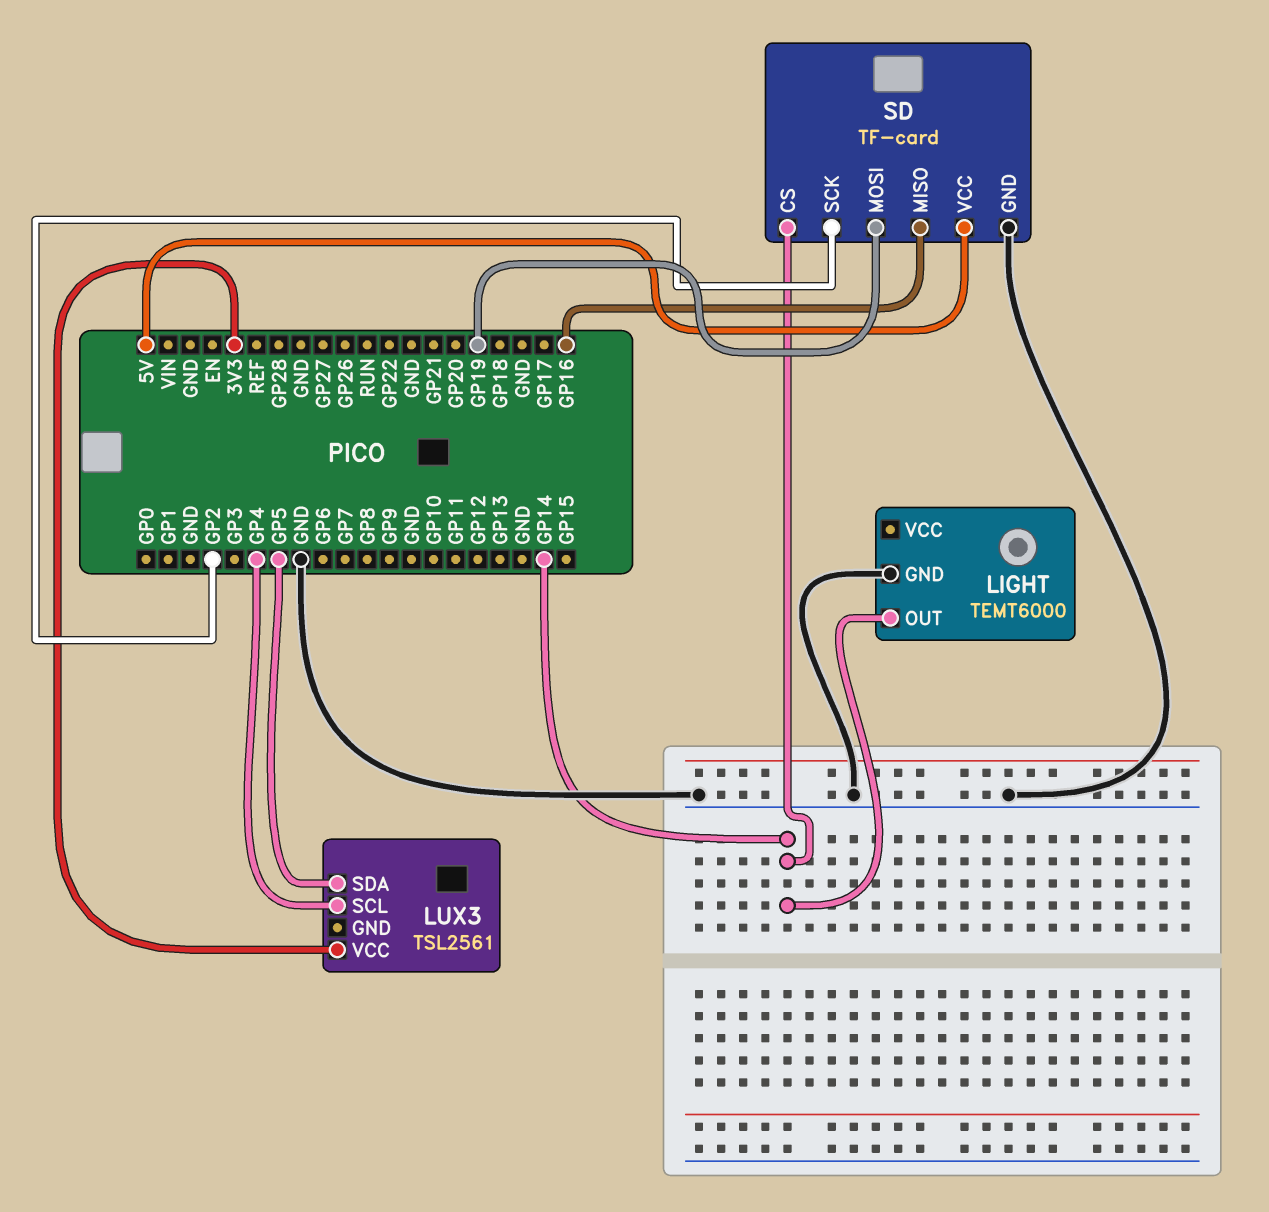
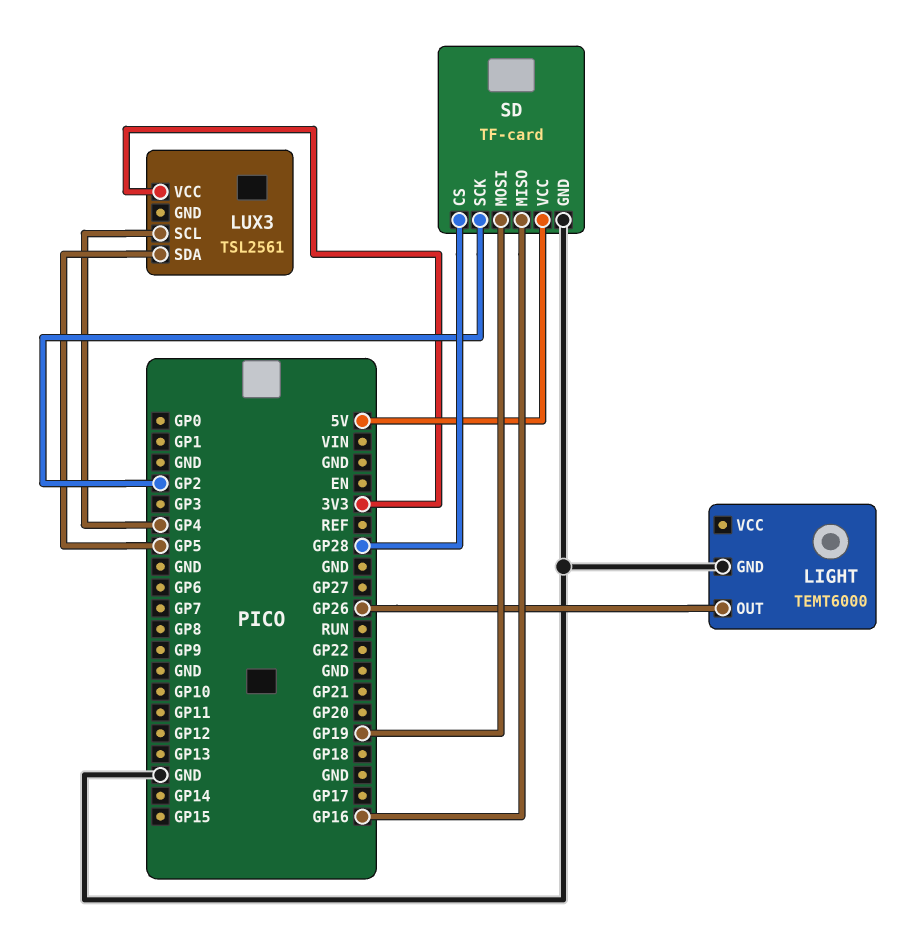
LIGHT pin OUT: GP14 -> GP26
SD pin CS: GP14 -> GP28

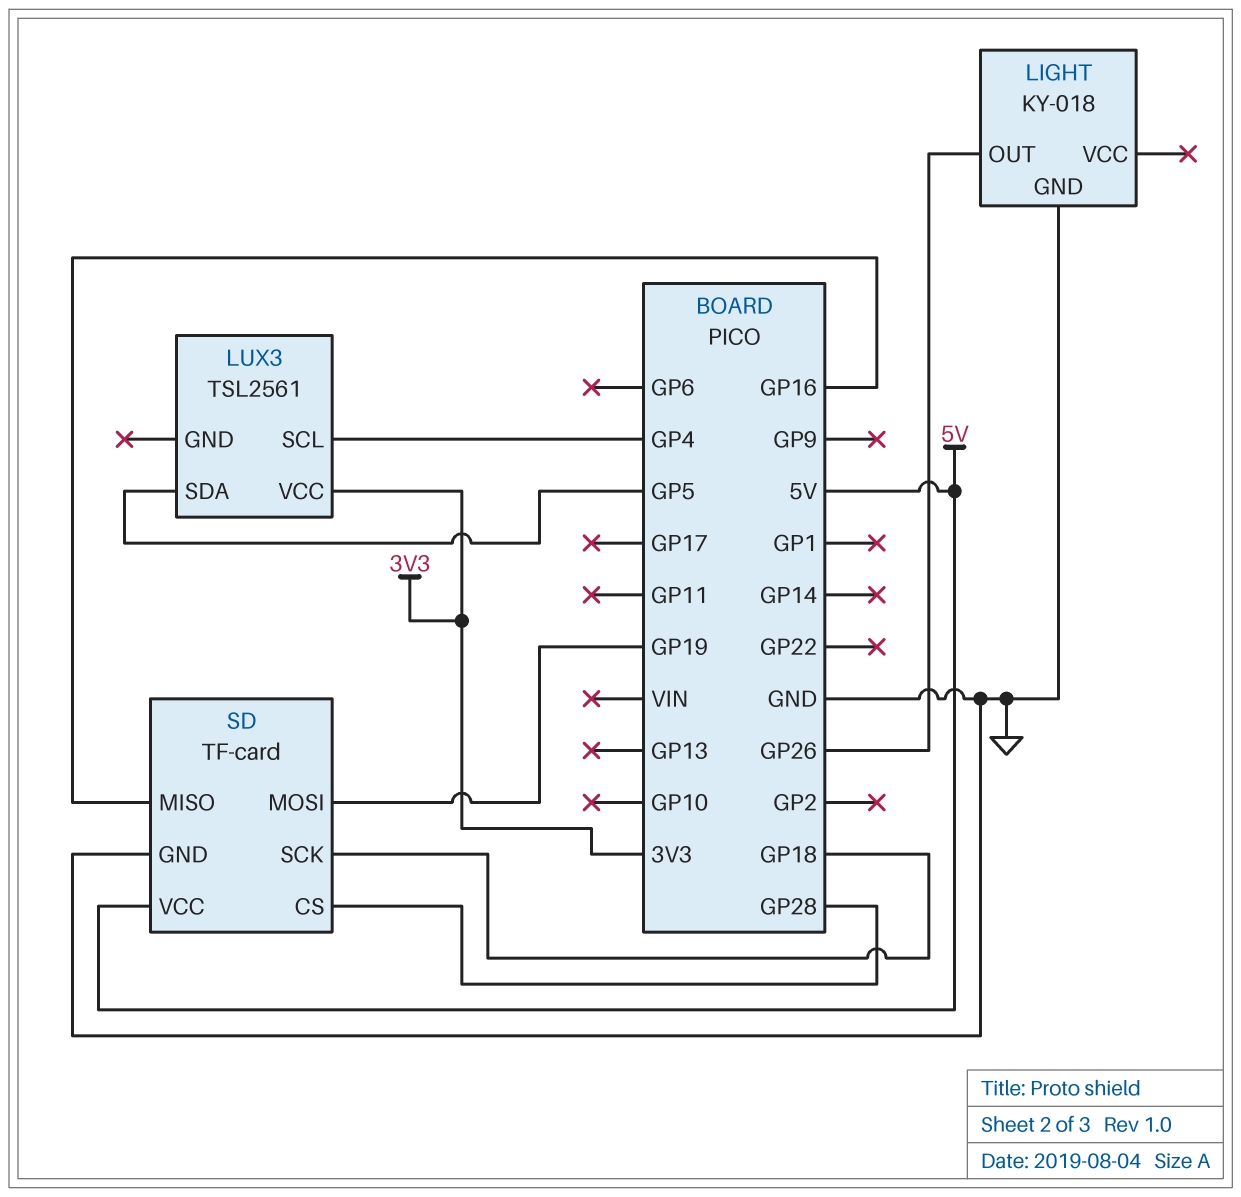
LIGHT: TEMT6000 -> KY-018
SD pin SCK: GP2 -> GP18

